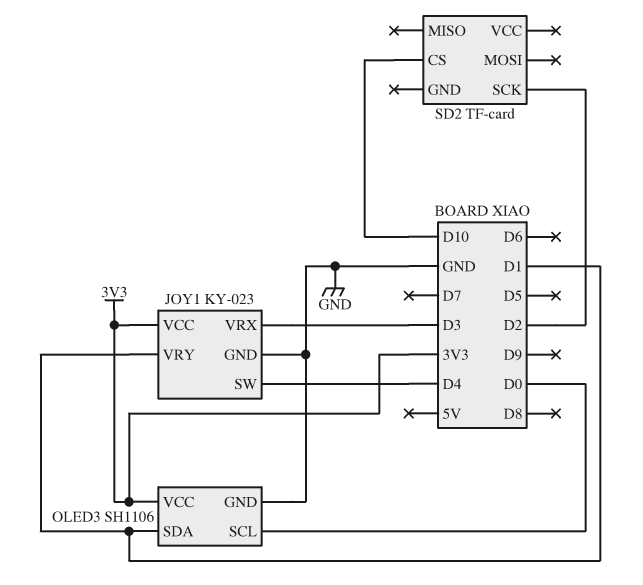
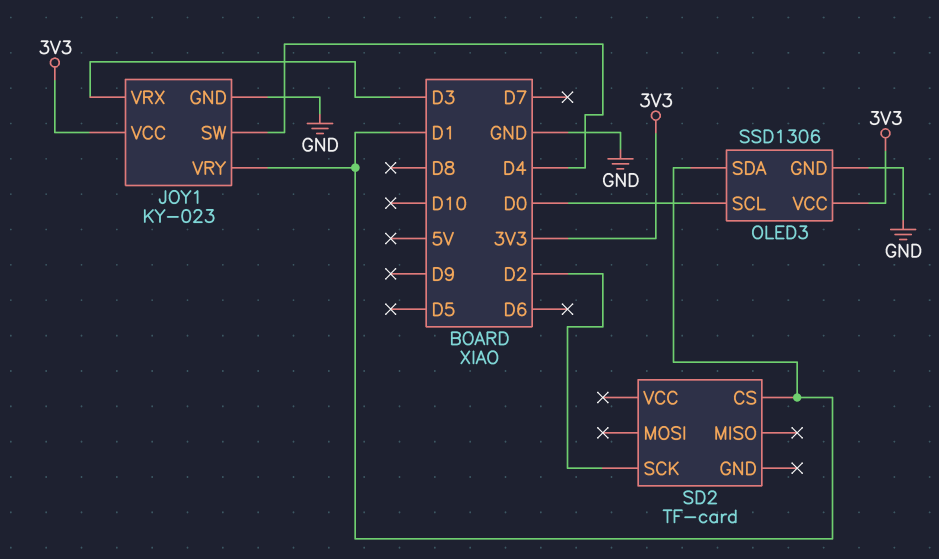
OLED3: SH1106 -> SSD1306
SD2 pin CS: D10 -> D1

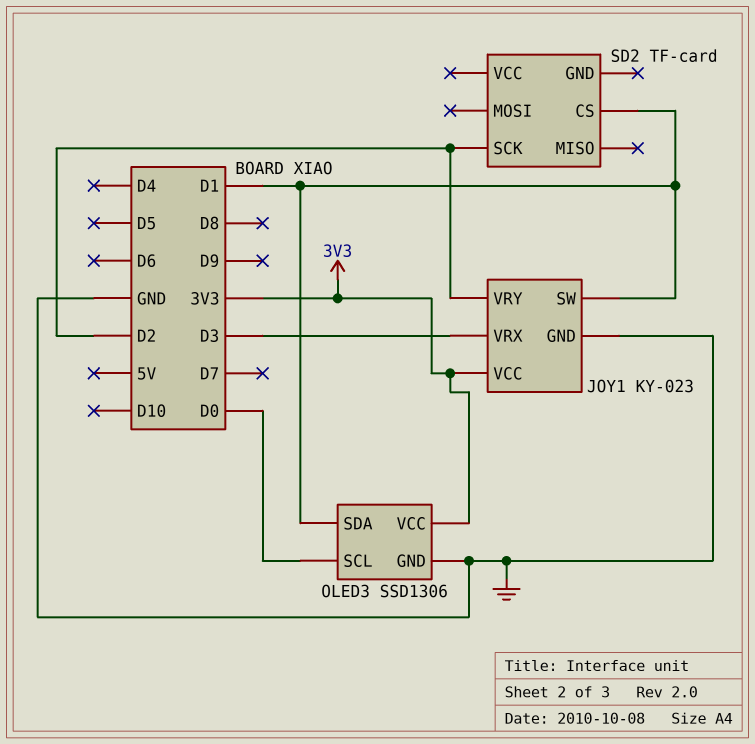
JOY1 pin SW: D4 -> D1
JOY1 pin VRY: D1 -> D2

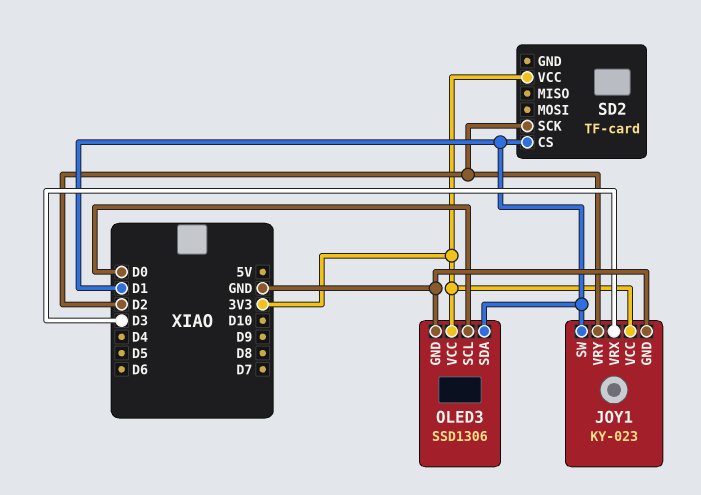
SD2 pin VCC: none -> 3V3

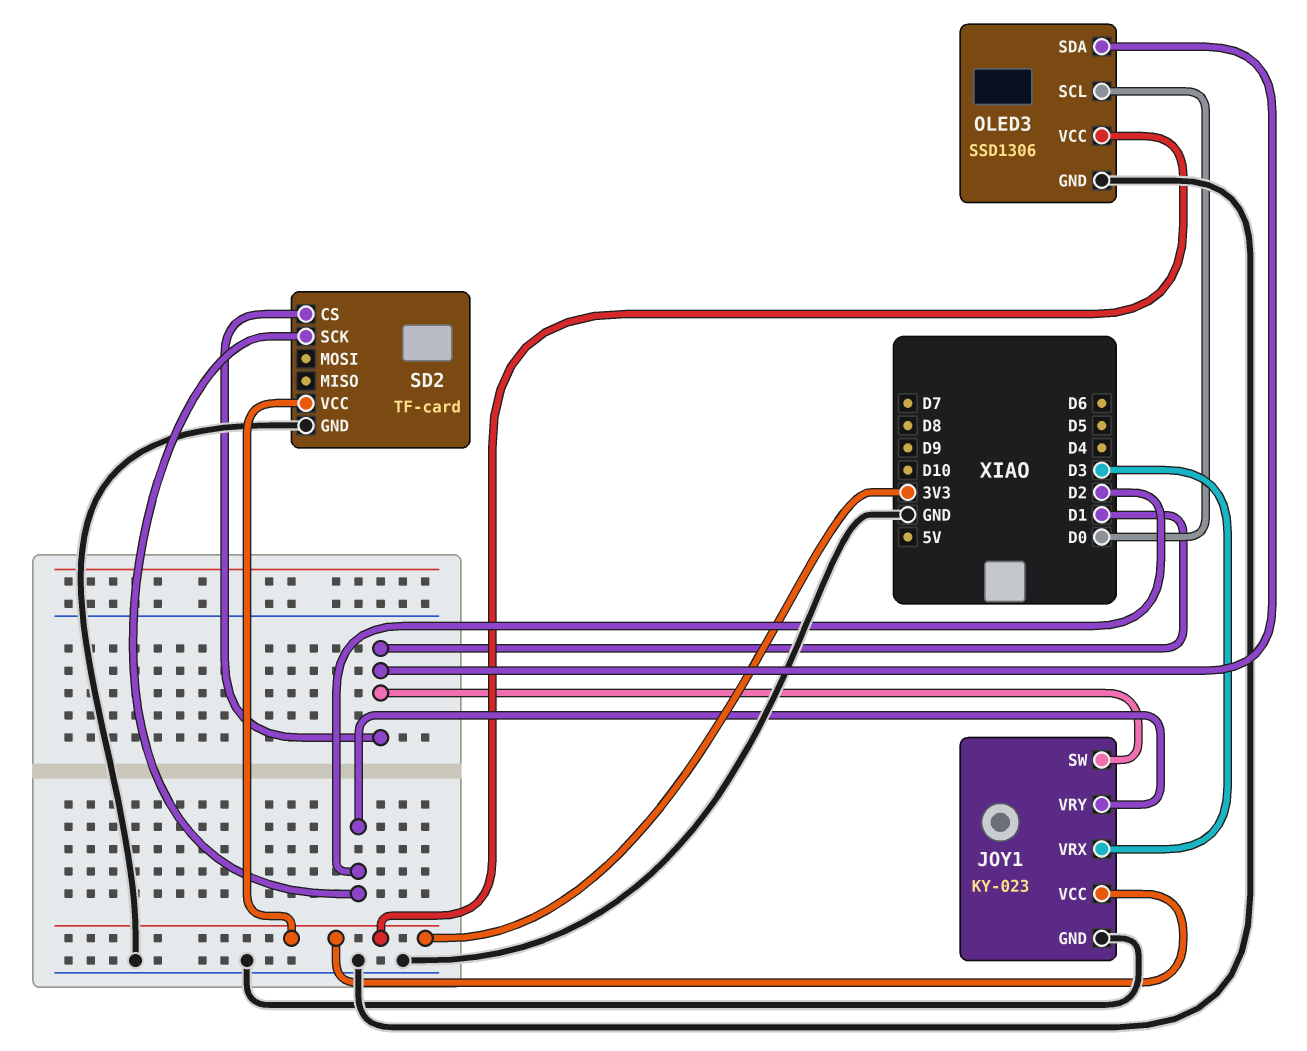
SD2 pin GND: none -> GND

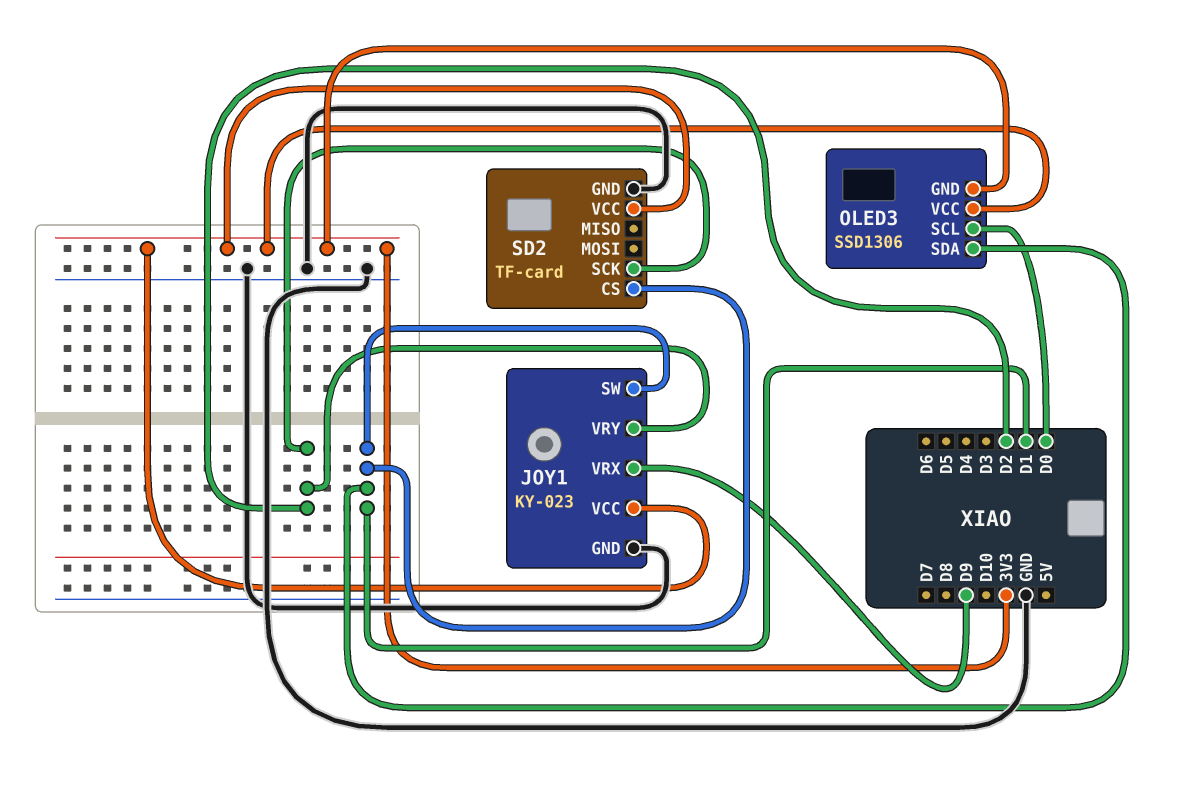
JOY1 pin VRX: D3 -> D9
OLED3 pin GND: GND -> 3V3

